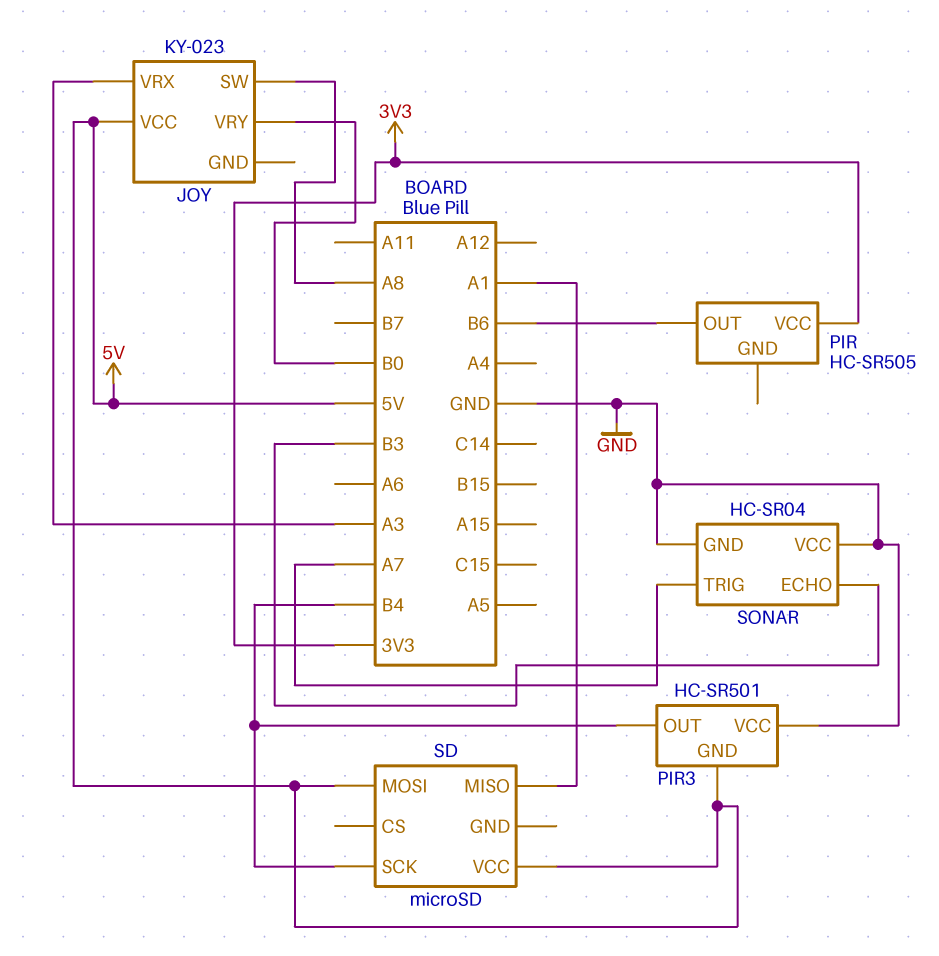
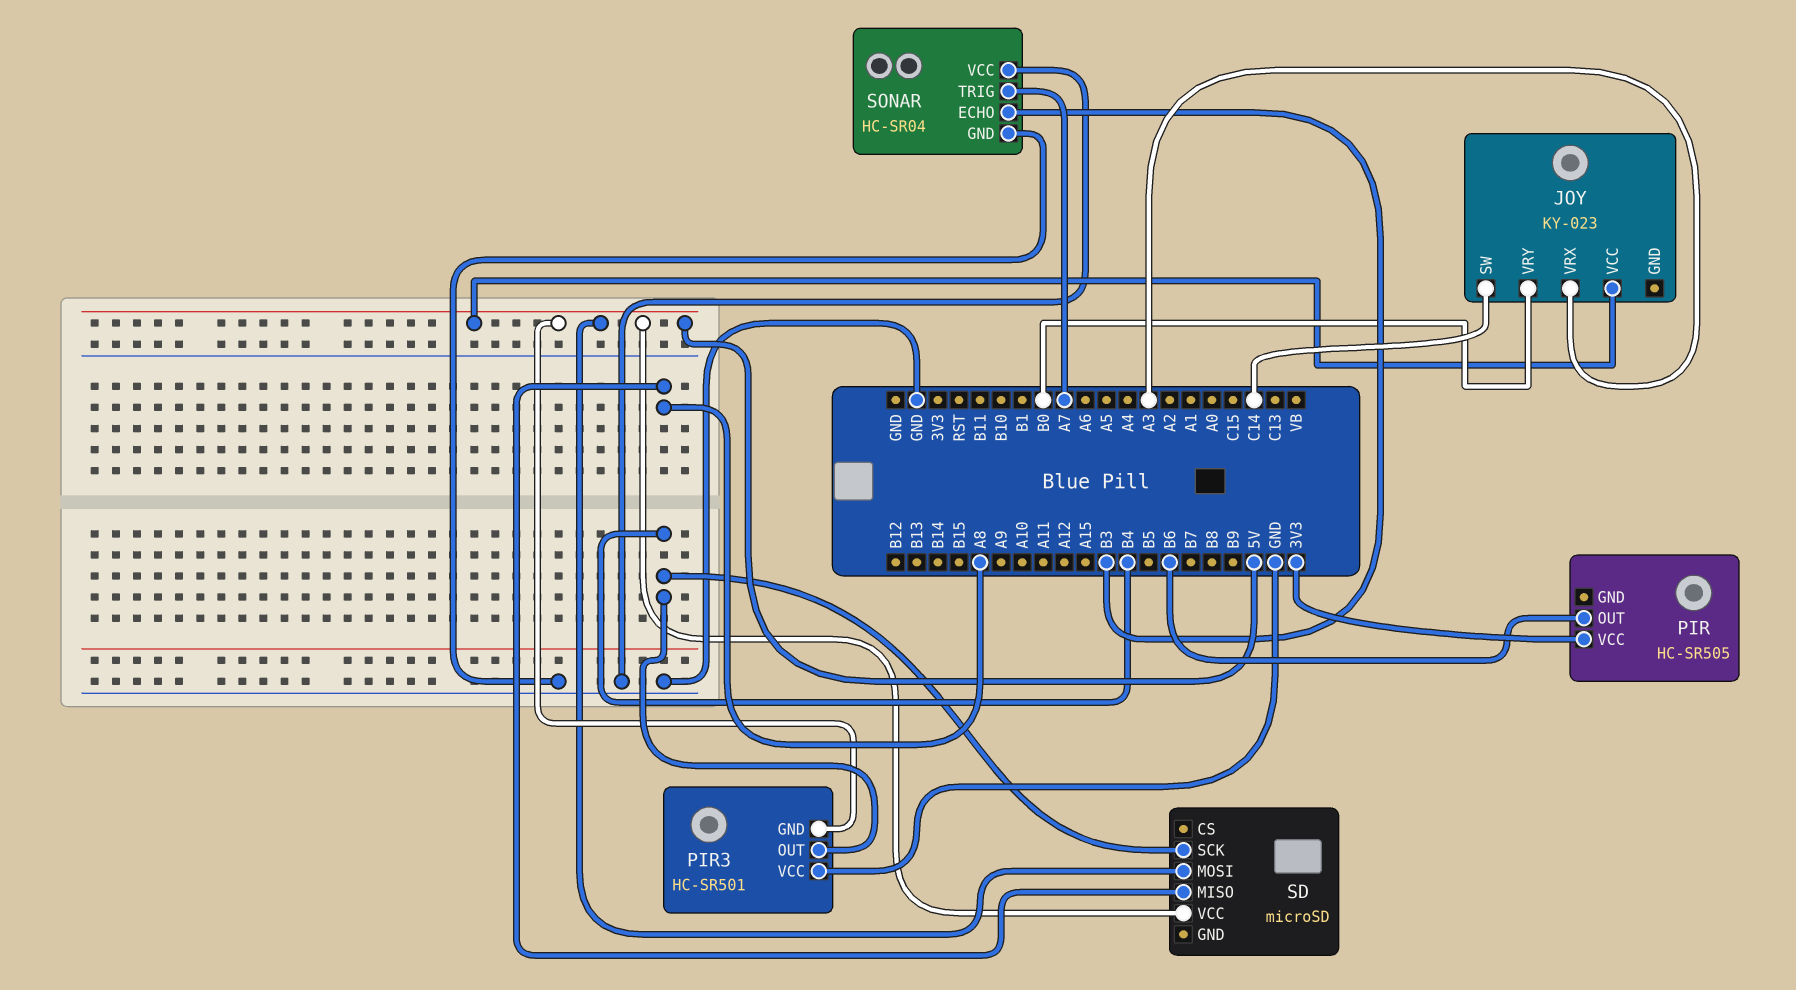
JOY pin SW: A8 -> C14
SD pin MISO: A1 -> A8

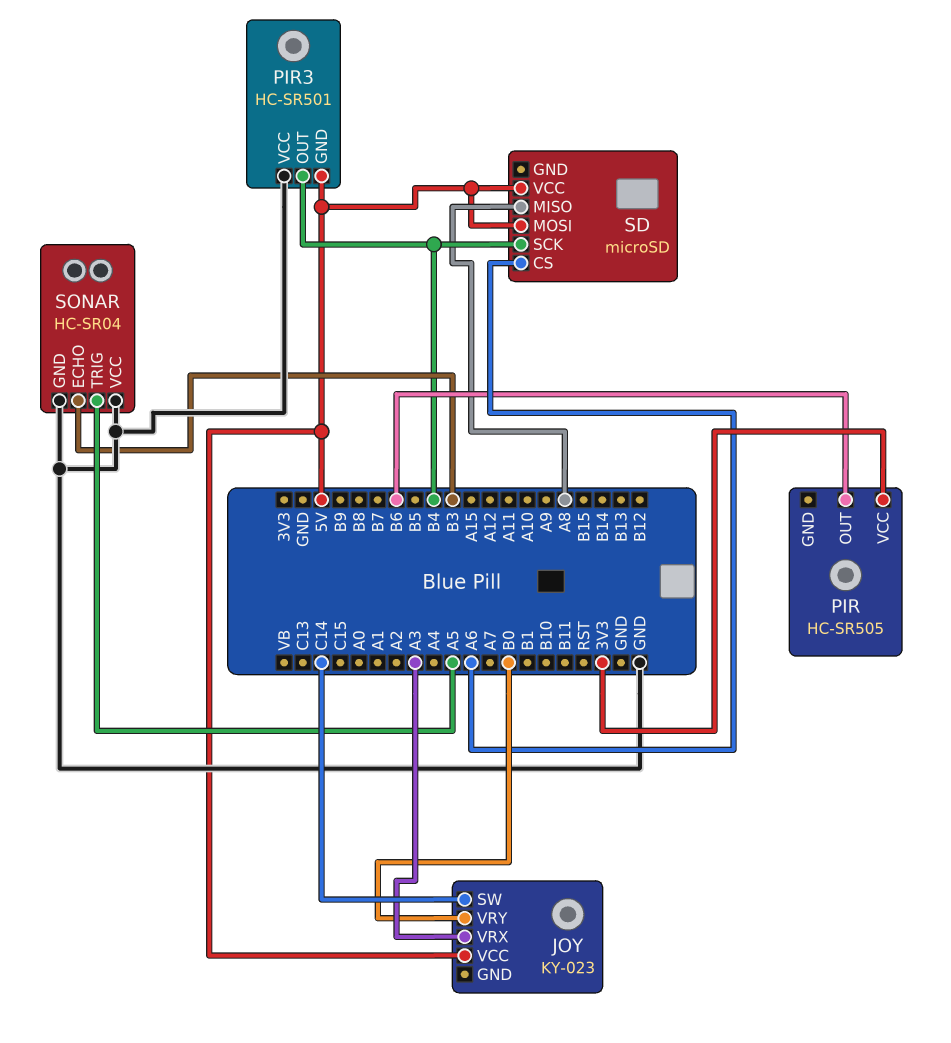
SD pin CS: none -> A6
SONAR pin TRIG: A7 -> A5

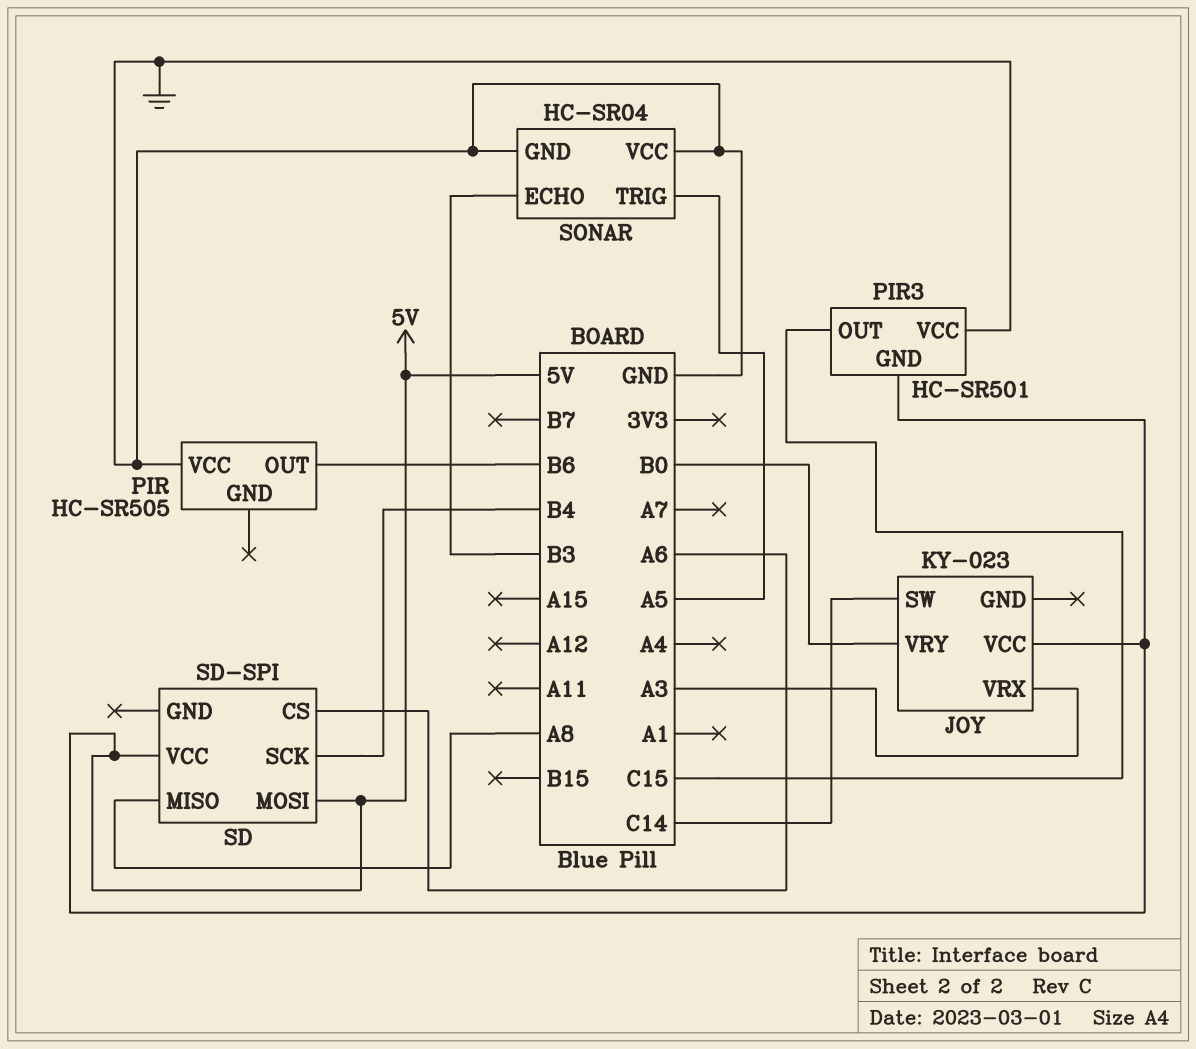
PIR pin VCC: 3V3 -> GND
PIR3 pin OUT: B4 -> C15
SD: microSD -> SD-SPI

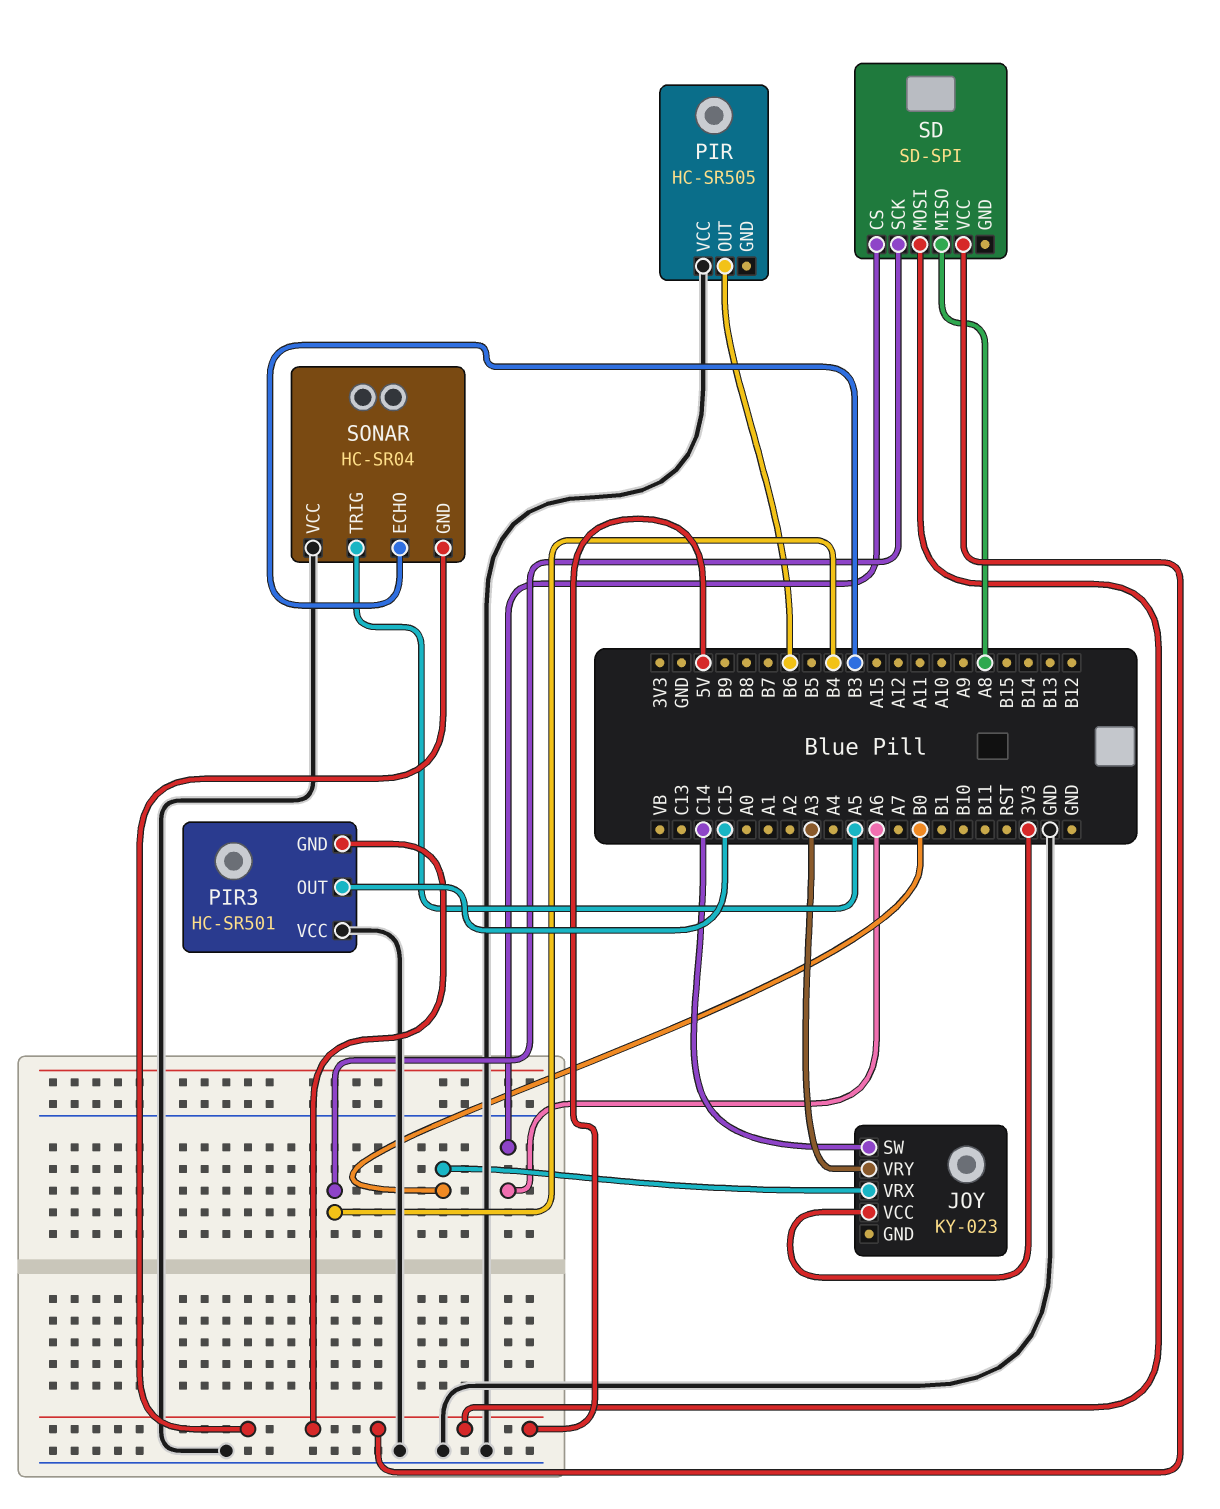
JOY pin VCC: 5V -> 3V3
JOY pin VRX: A3 -> B0
JOY pin VRY: B0 -> A3
SONAR pin GND: GND -> 5V

